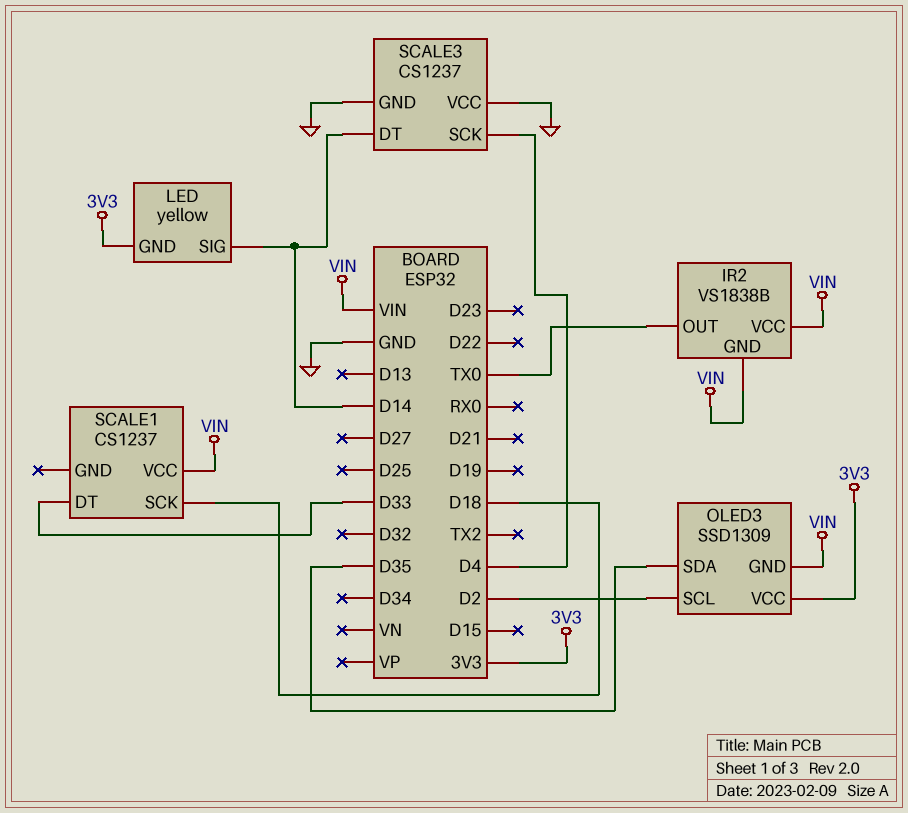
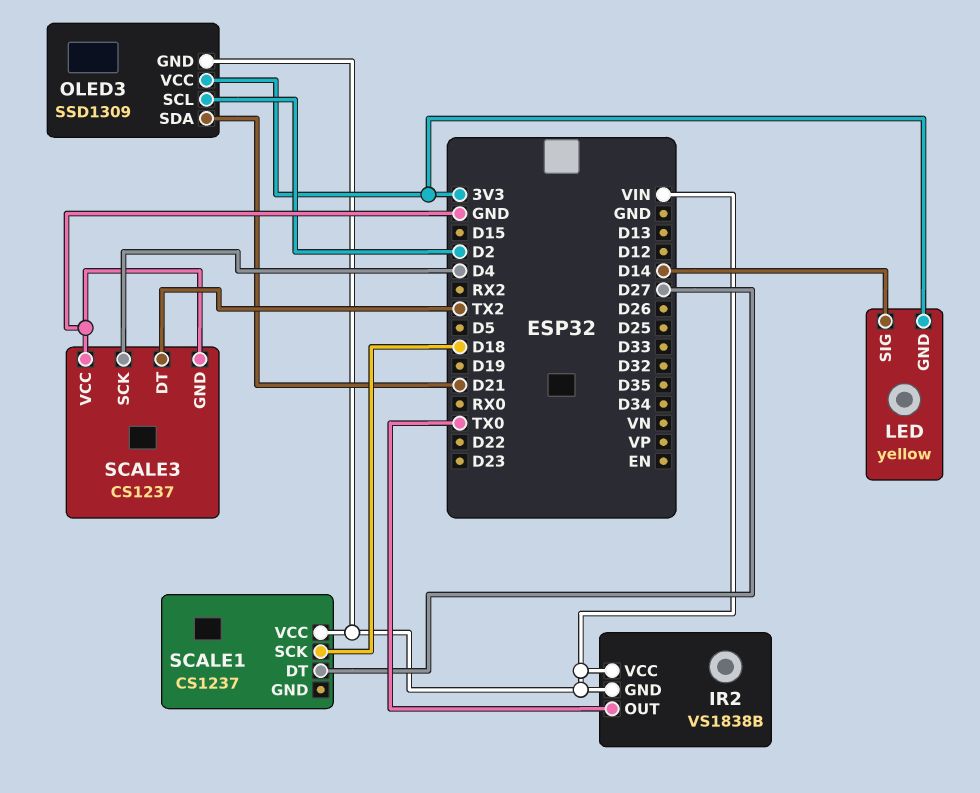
OLED3 pin SDA: D35 -> D21
SCALE1 pin DT: D33 -> D27
SCALE3 pin DT: D14 -> TX2

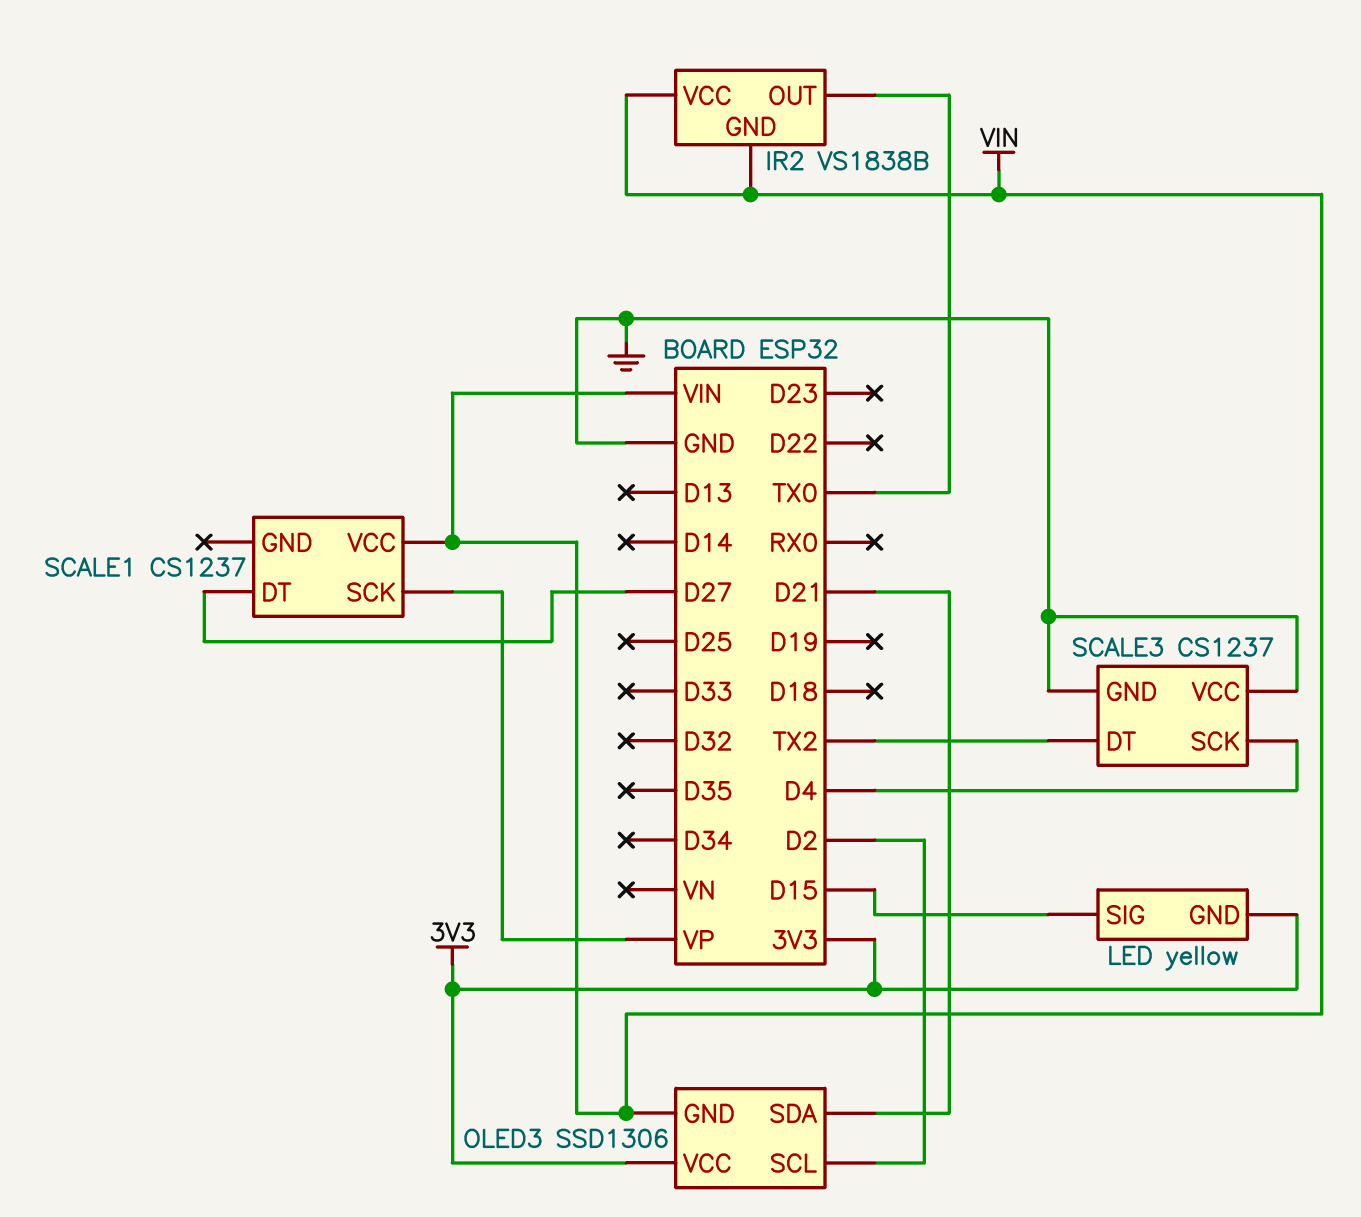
LED pin SIG: D14 -> D15
OLED3: SSD1309 -> SSD1306
SCALE1 pin SCK: D18 -> VP

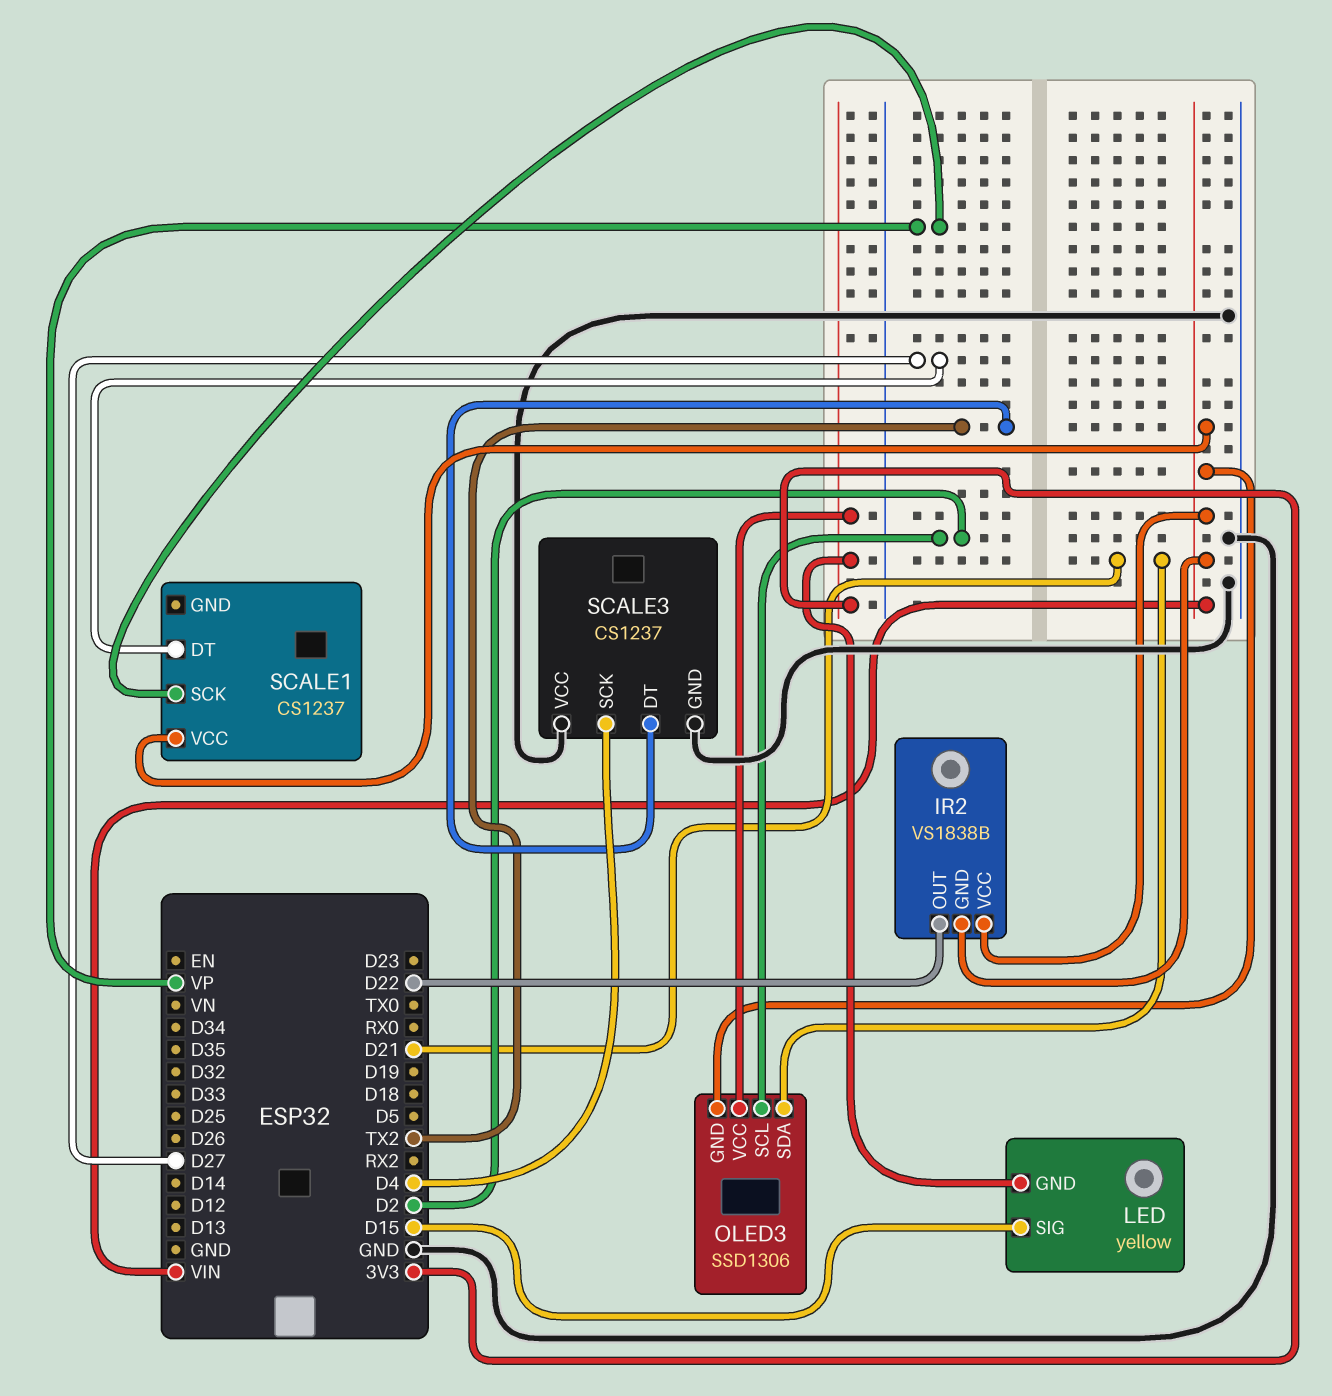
IR2 pin OUT: TX0 -> D22

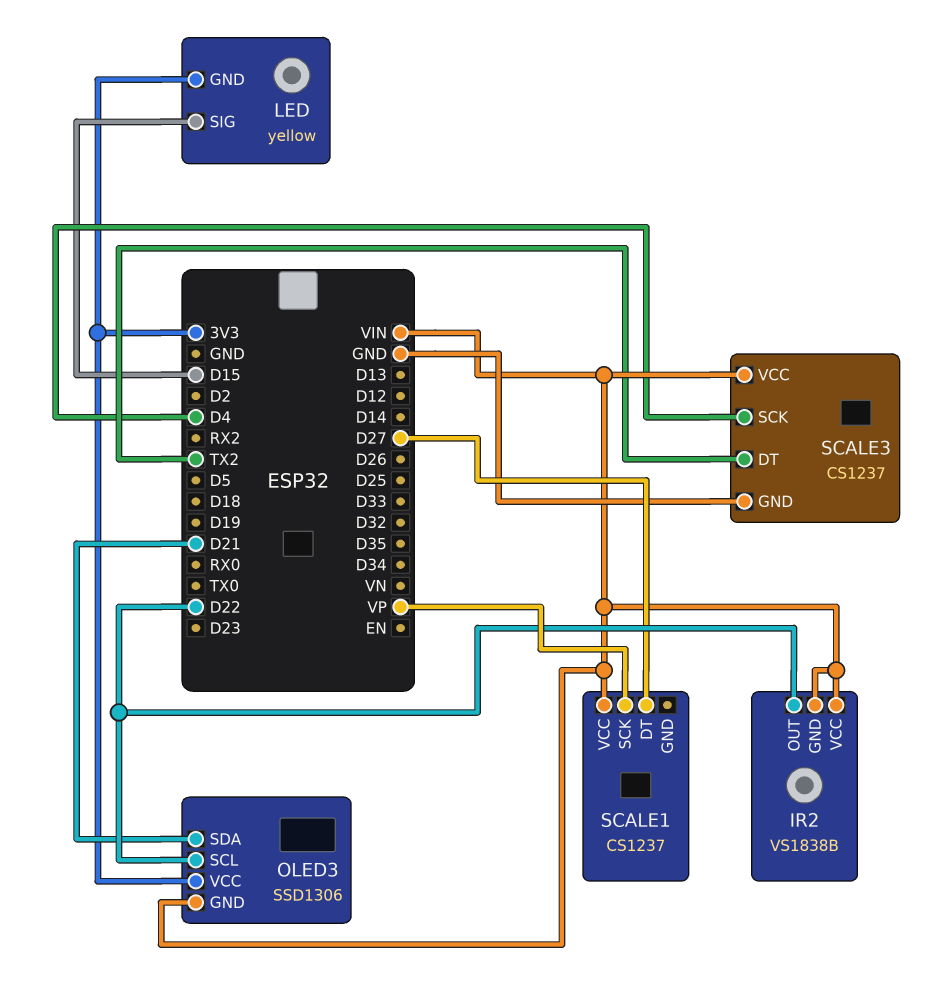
OLED3 pin SCL: D2 -> D22
SCALE3 pin VCC: GND -> VIN

